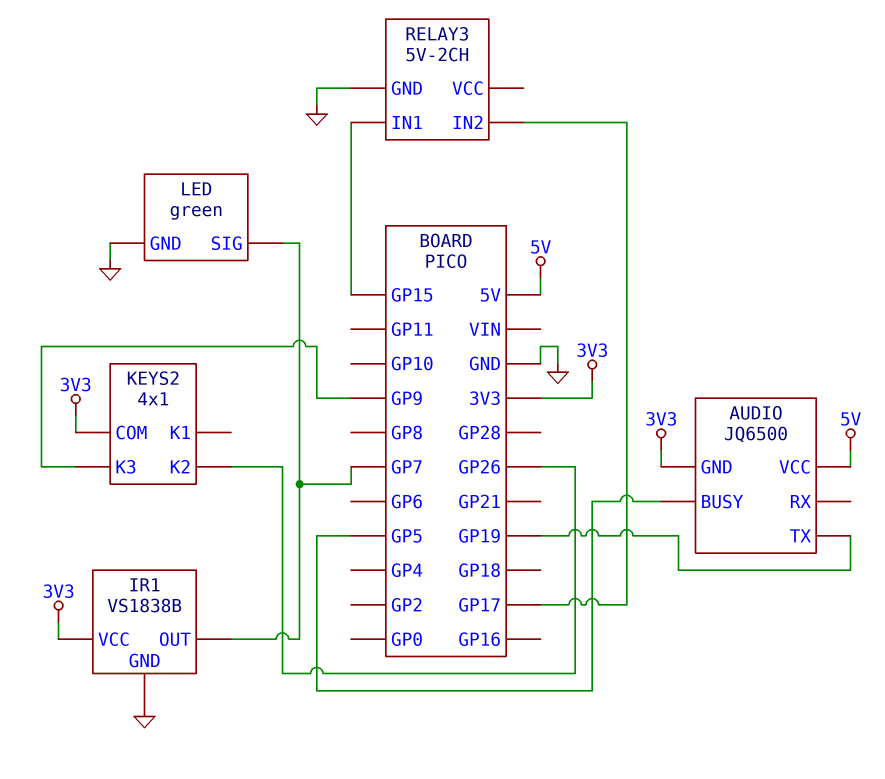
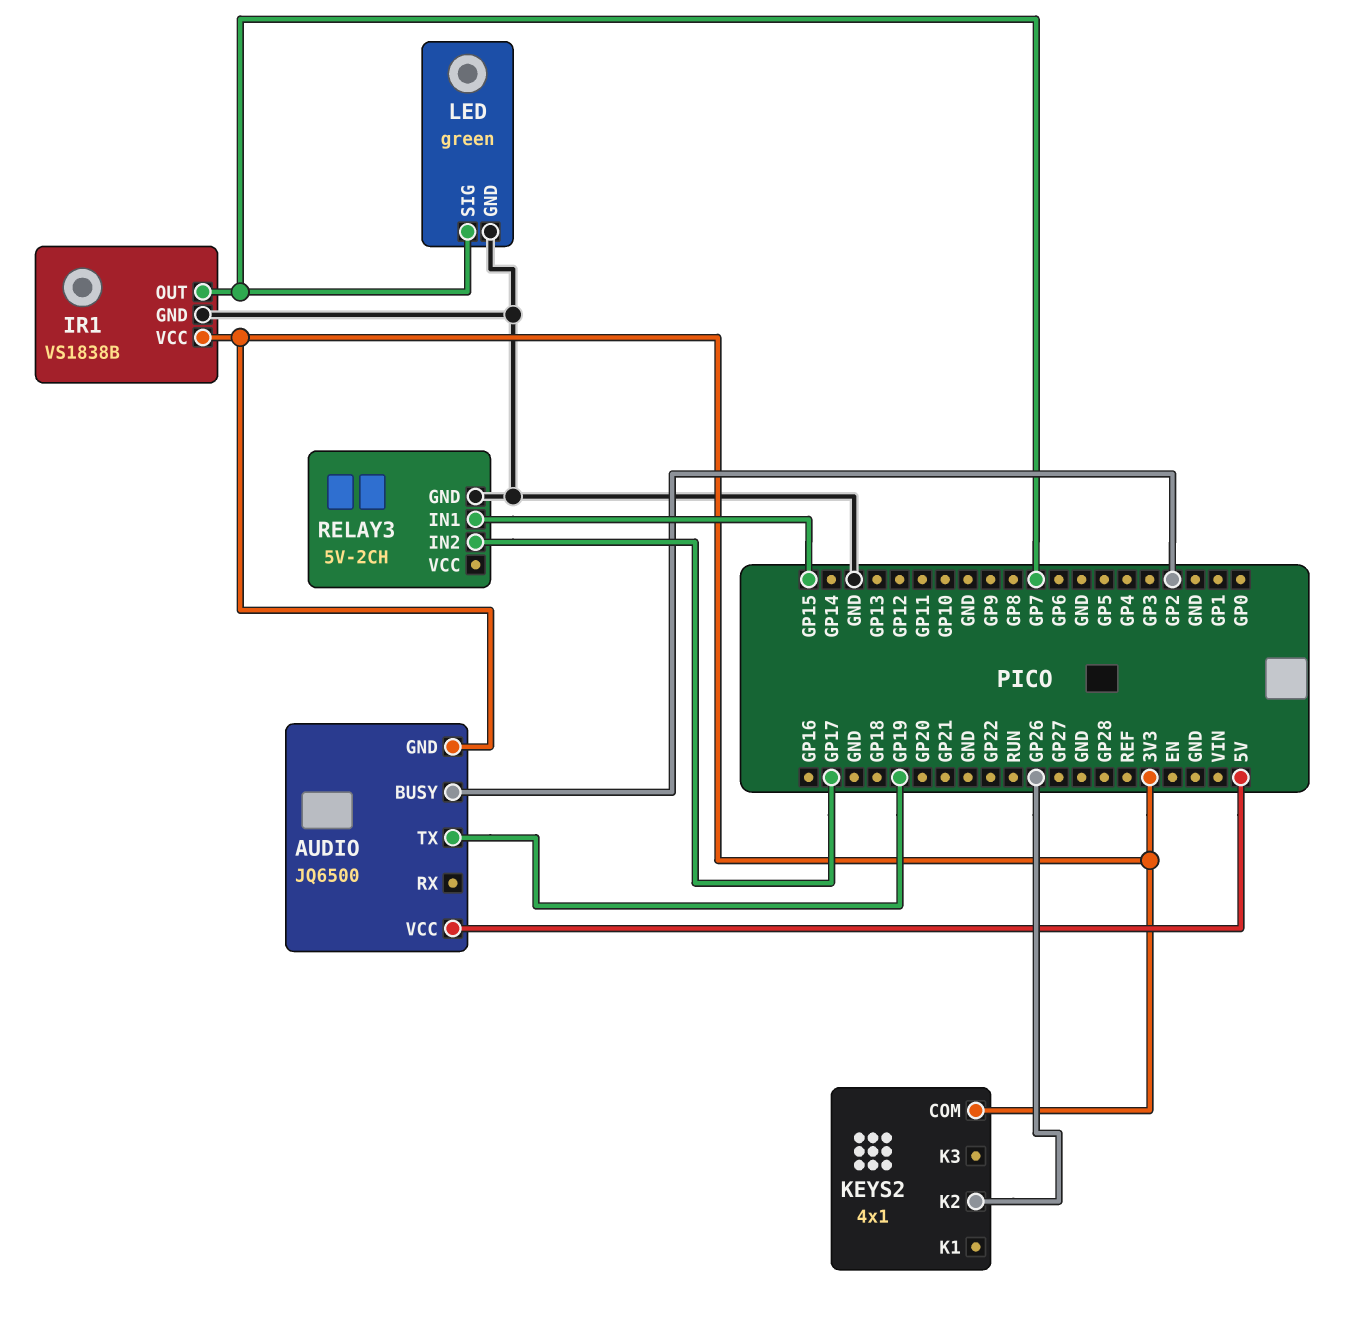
AUDIO pin BUSY: GP5 -> GP2
KEYS2 pin K3: GP9 -> none

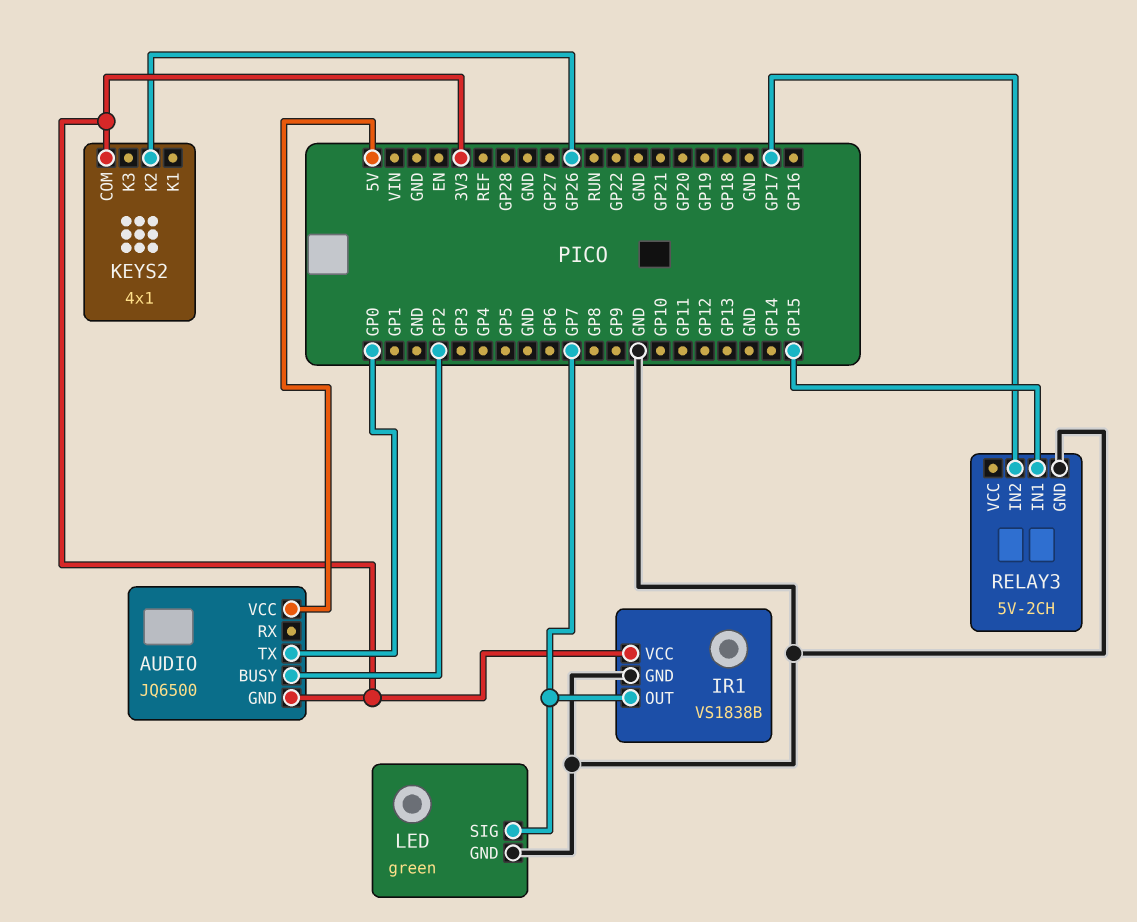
AUDIO pin TX: GP19 -> GP0

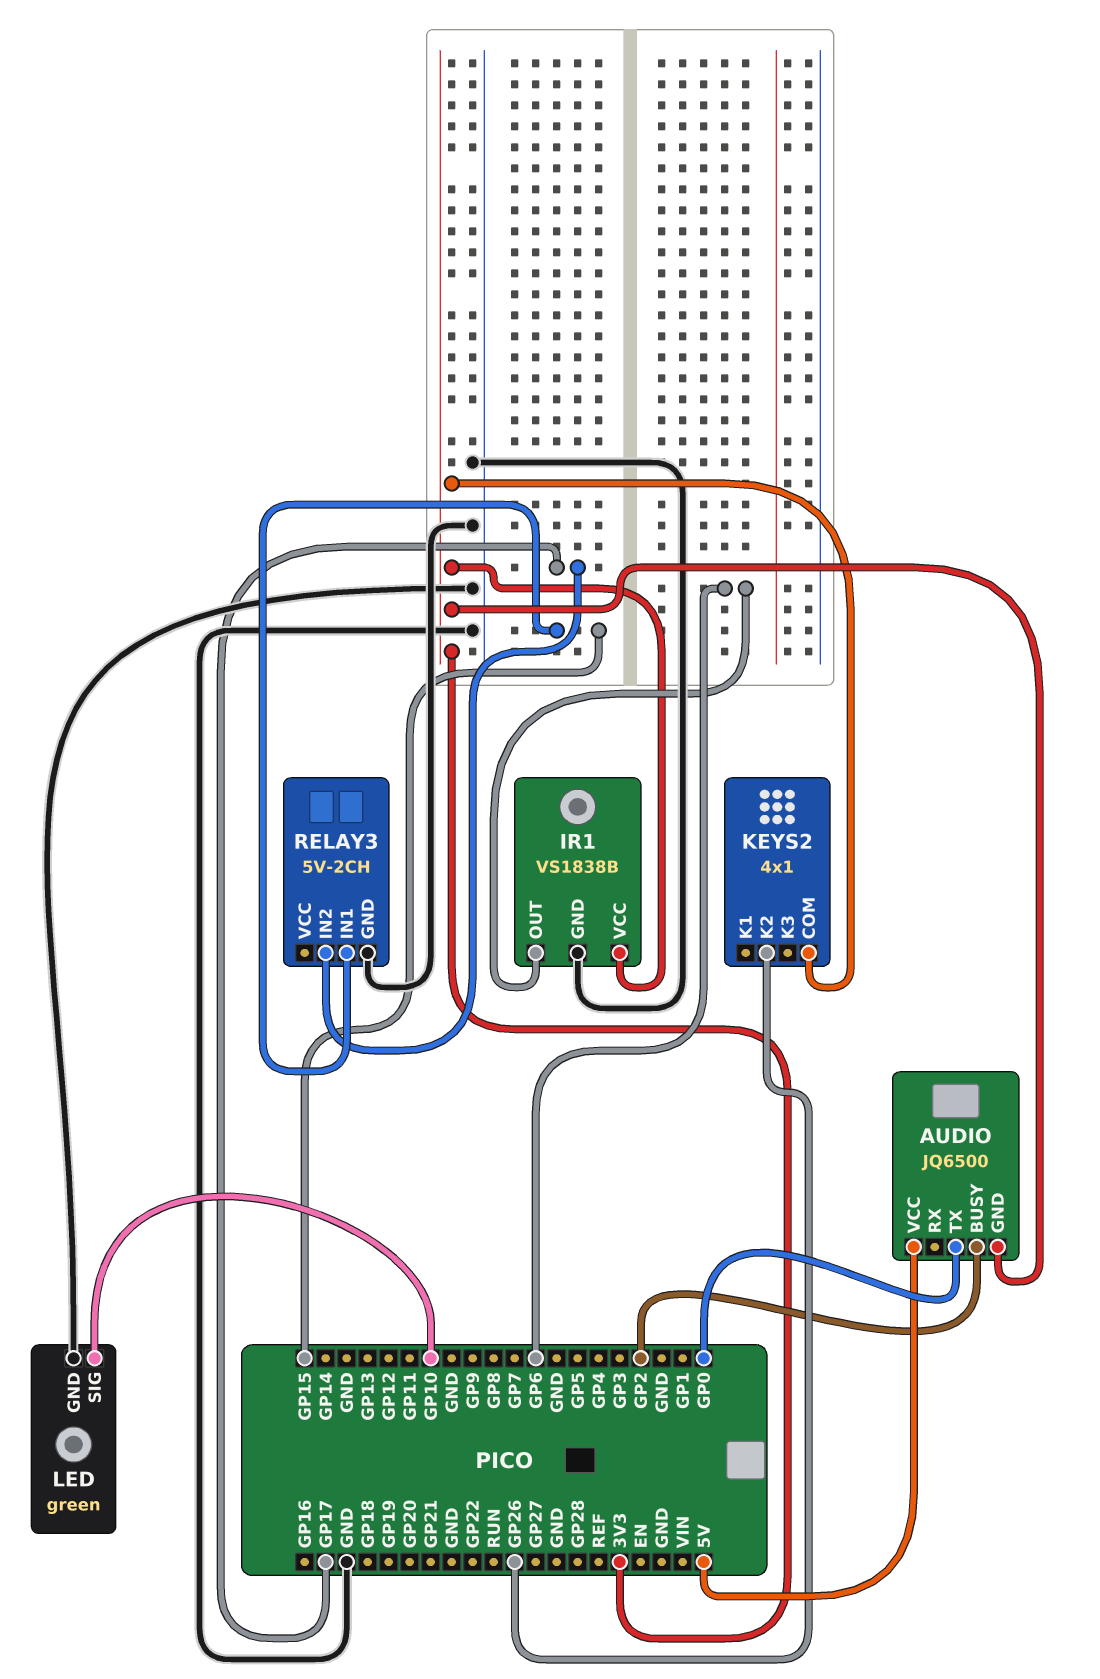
IR1 pin OUT: GP7 -> GP6
LED pin SIG: GP7 -> GP10

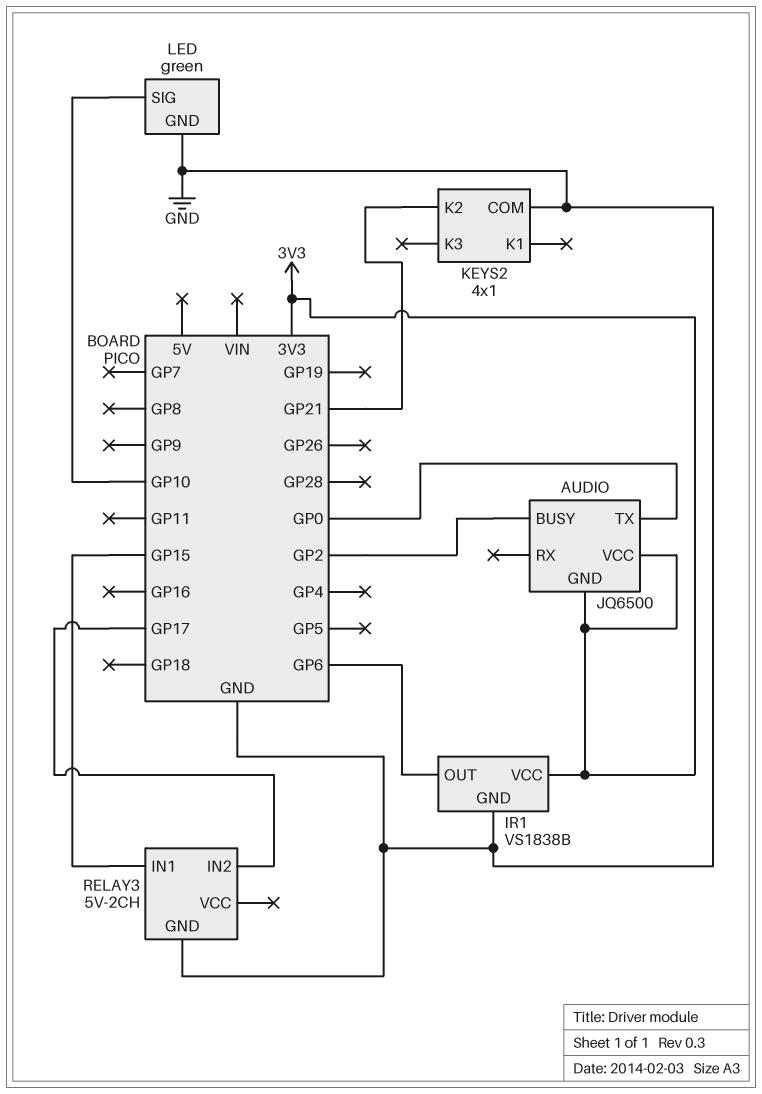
AUDIO pin VCC: 5V -> 3V3
KEYS2 pin COM: 3V3 -> GND
KEYS2 pin K2: GP26 -> GP21

